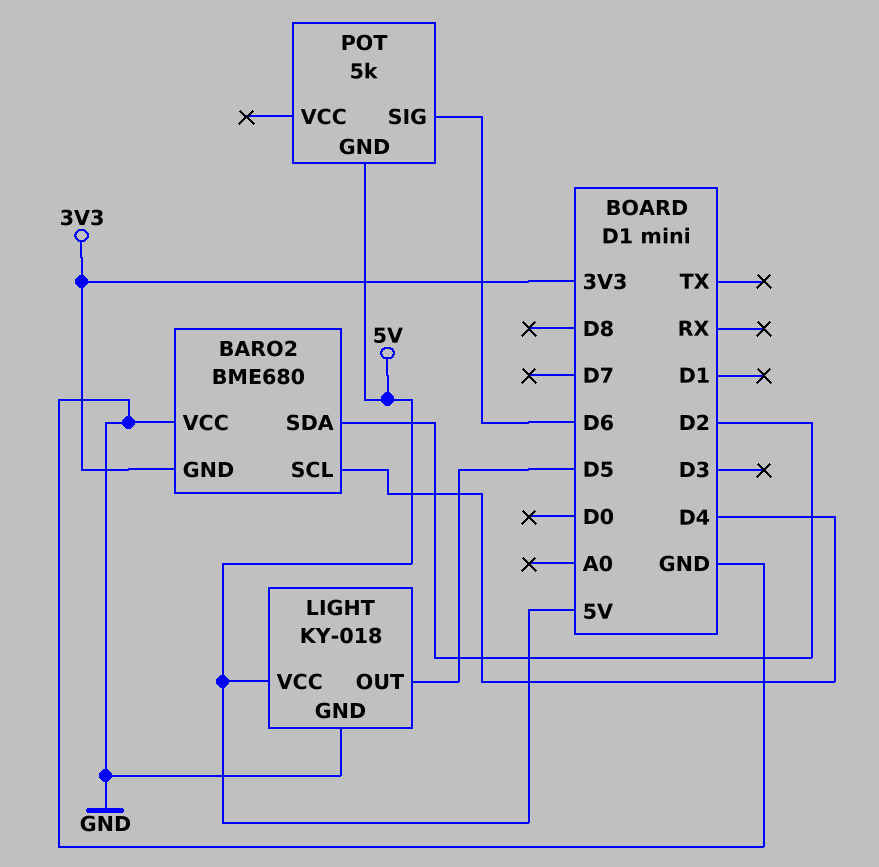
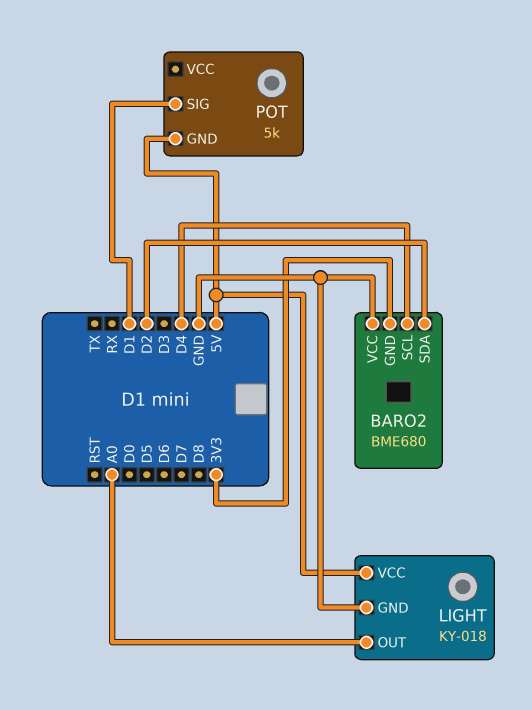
LIGHT pin OUT: D5 -> A0
POT pin SIG: D6 -> D1

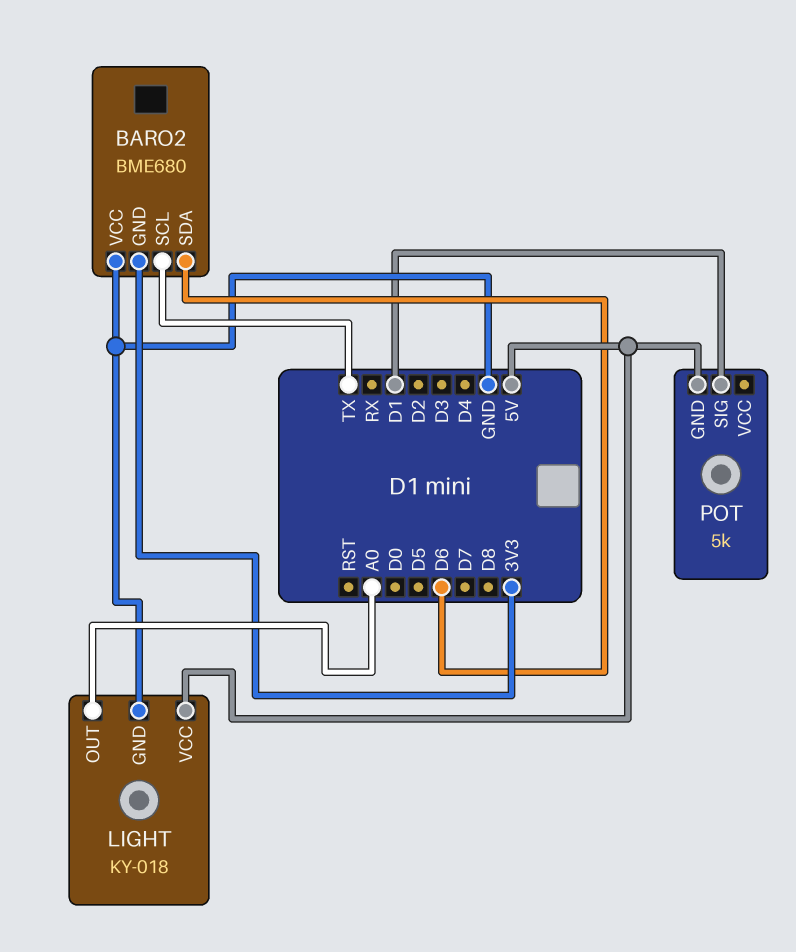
BARO2 pin SCL: D4 -> TX
BARO2 pin SDA: D2 -> D6

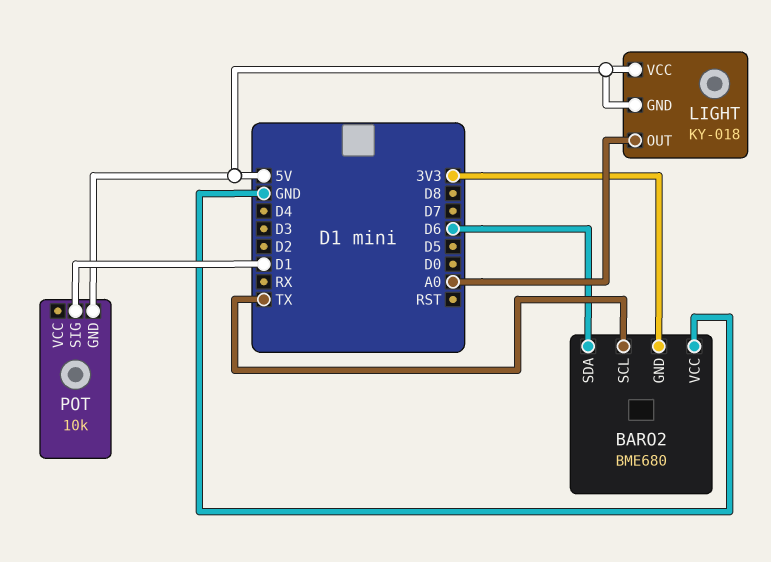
LIGHT pin GND: GND -> 5V
POT: 5k -> 10k

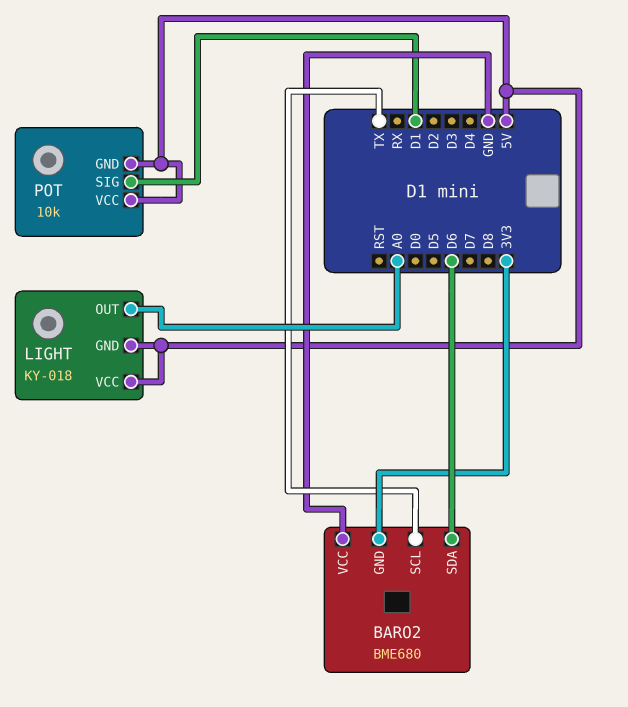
POT pin VCC: none -> 5V

